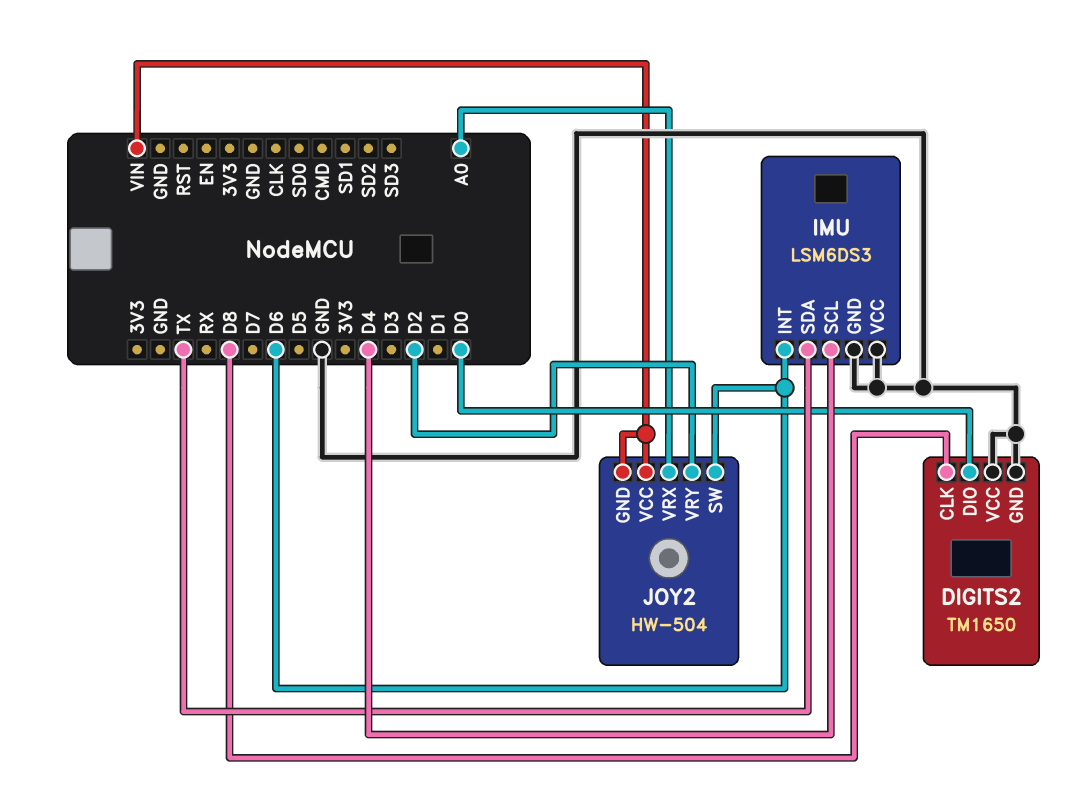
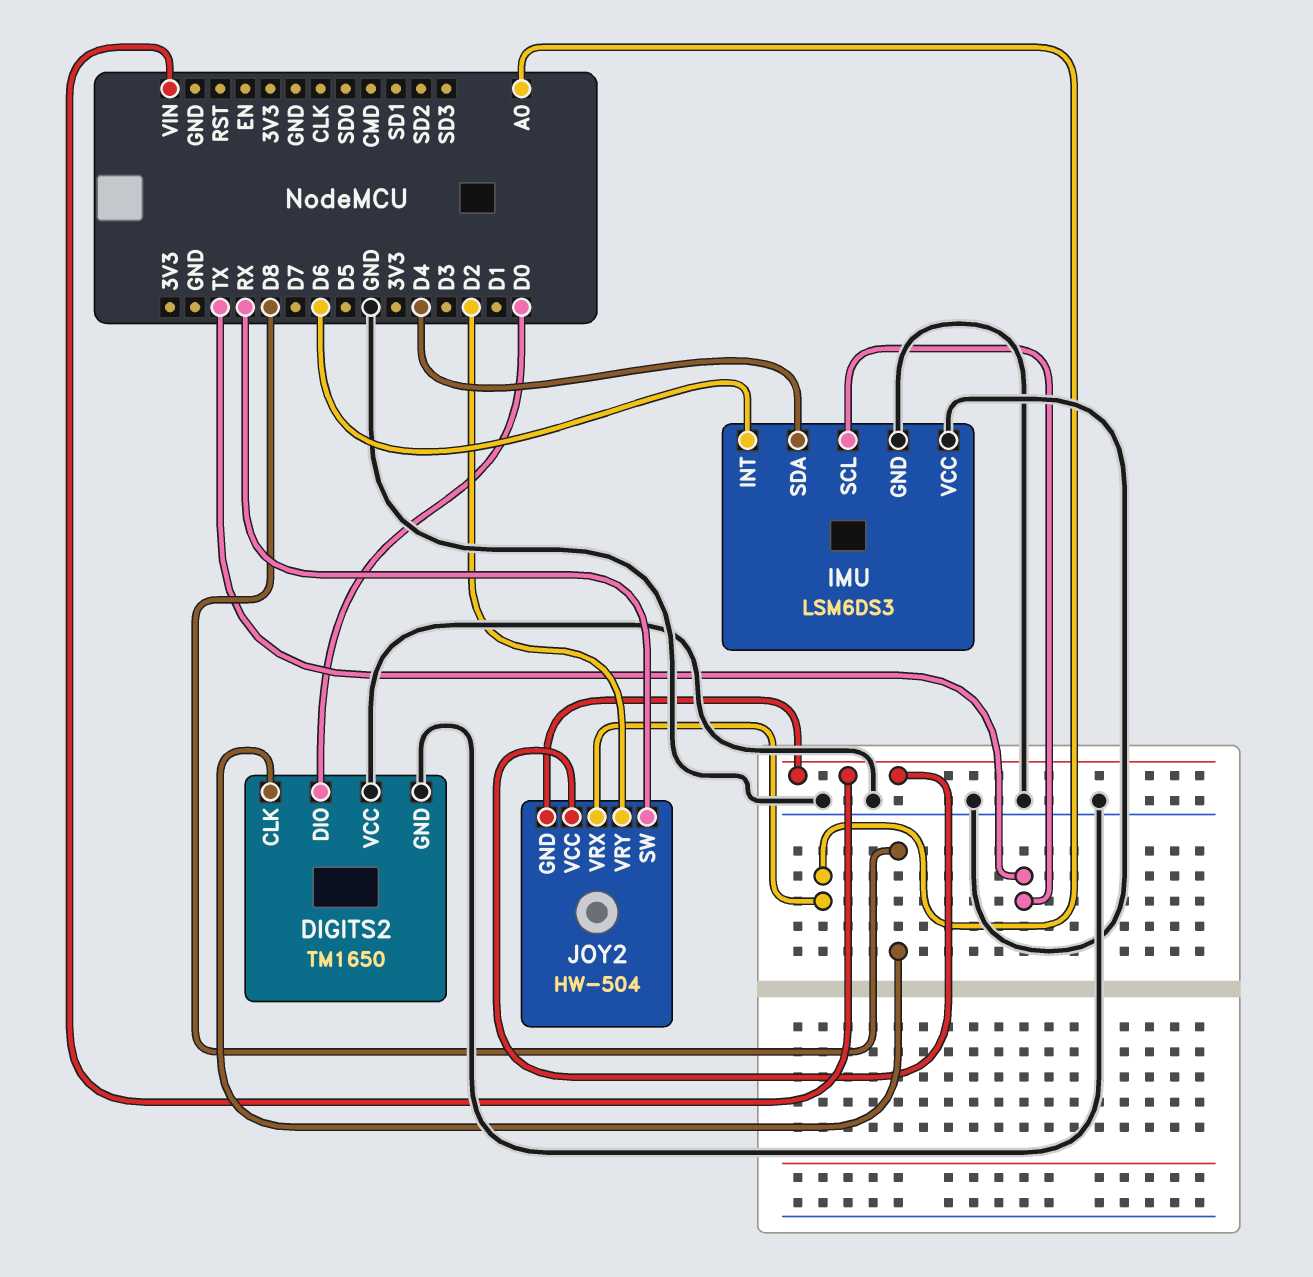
IMU pin SCL: D4 -> TX
IMU pin SDA: TX -> D4
JOY2 pin SW: D6 -> RX

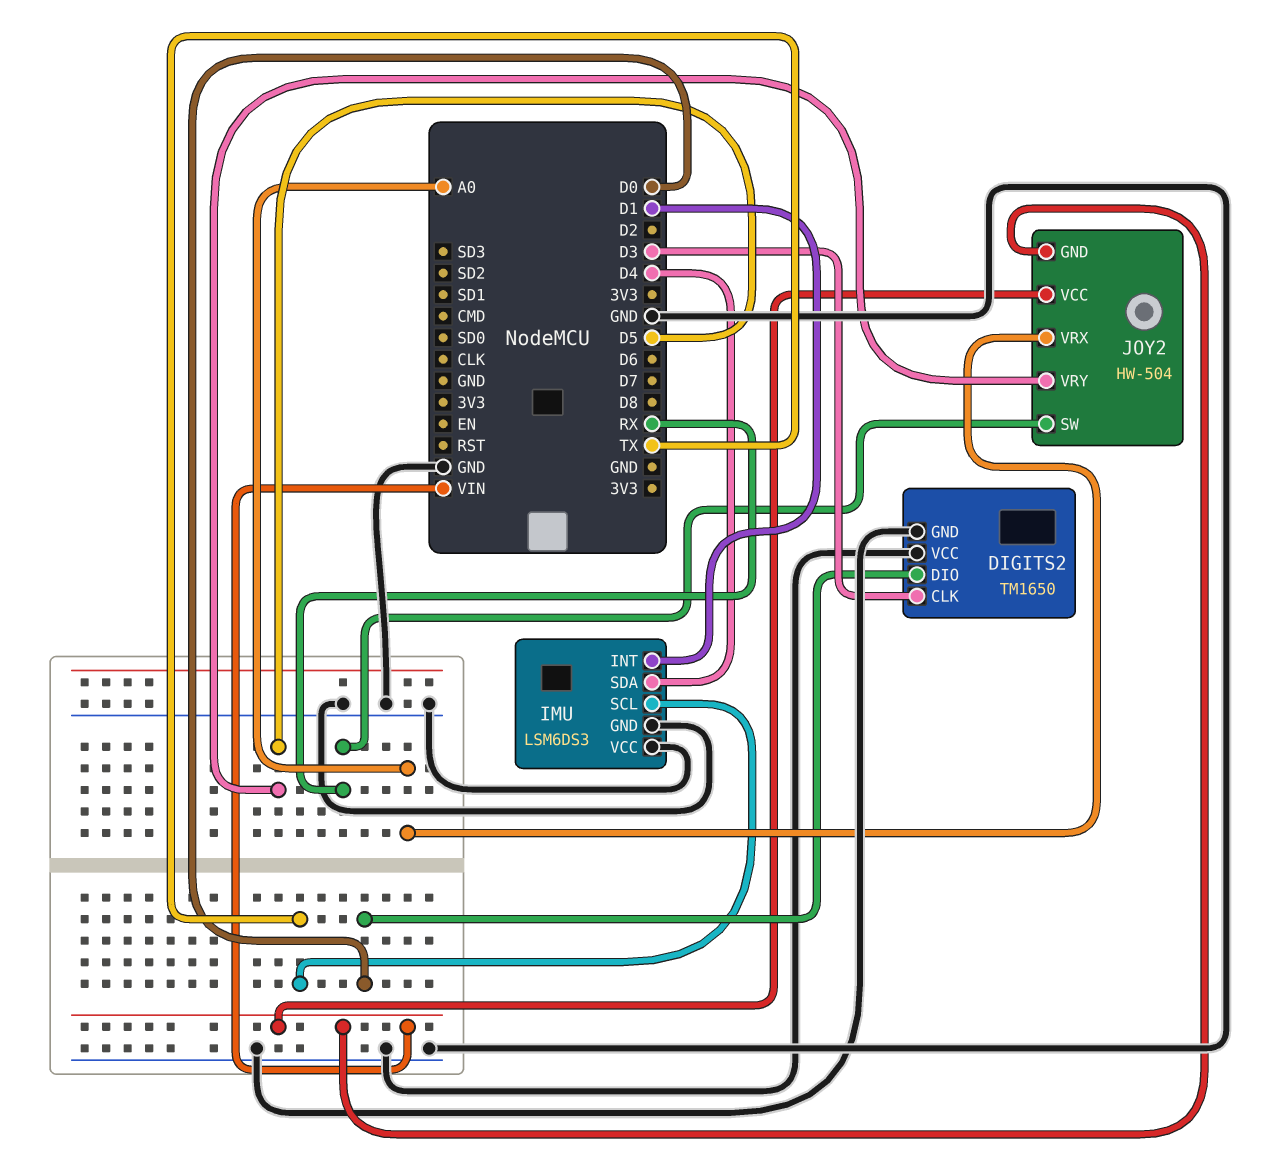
DIGITS2 pin CLK: D8 -> D3
IMU pin INT: D6 -> D1
JOY2 pin VRY: D2 -> D5

